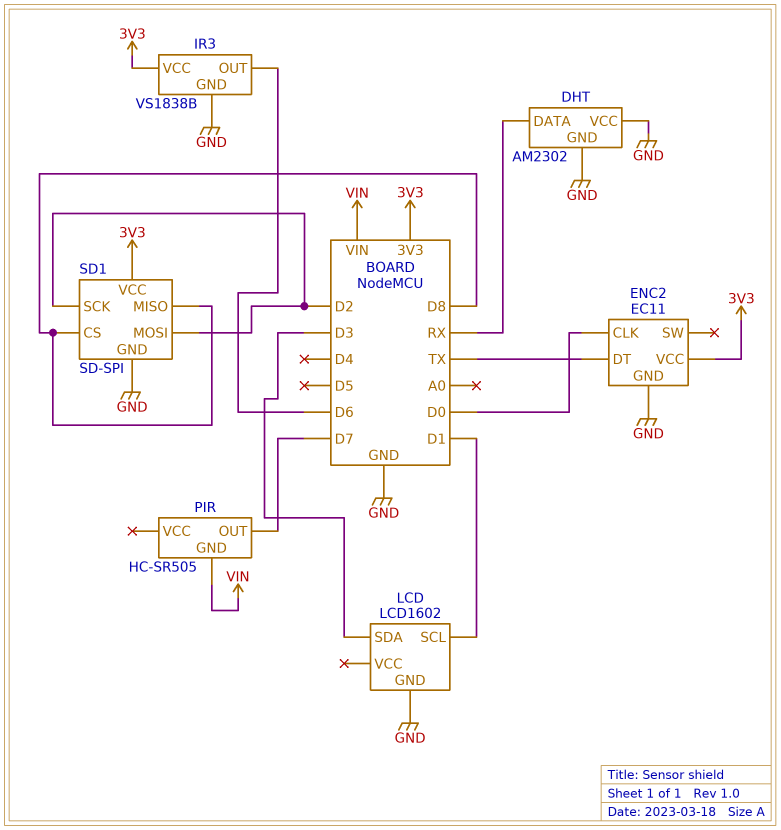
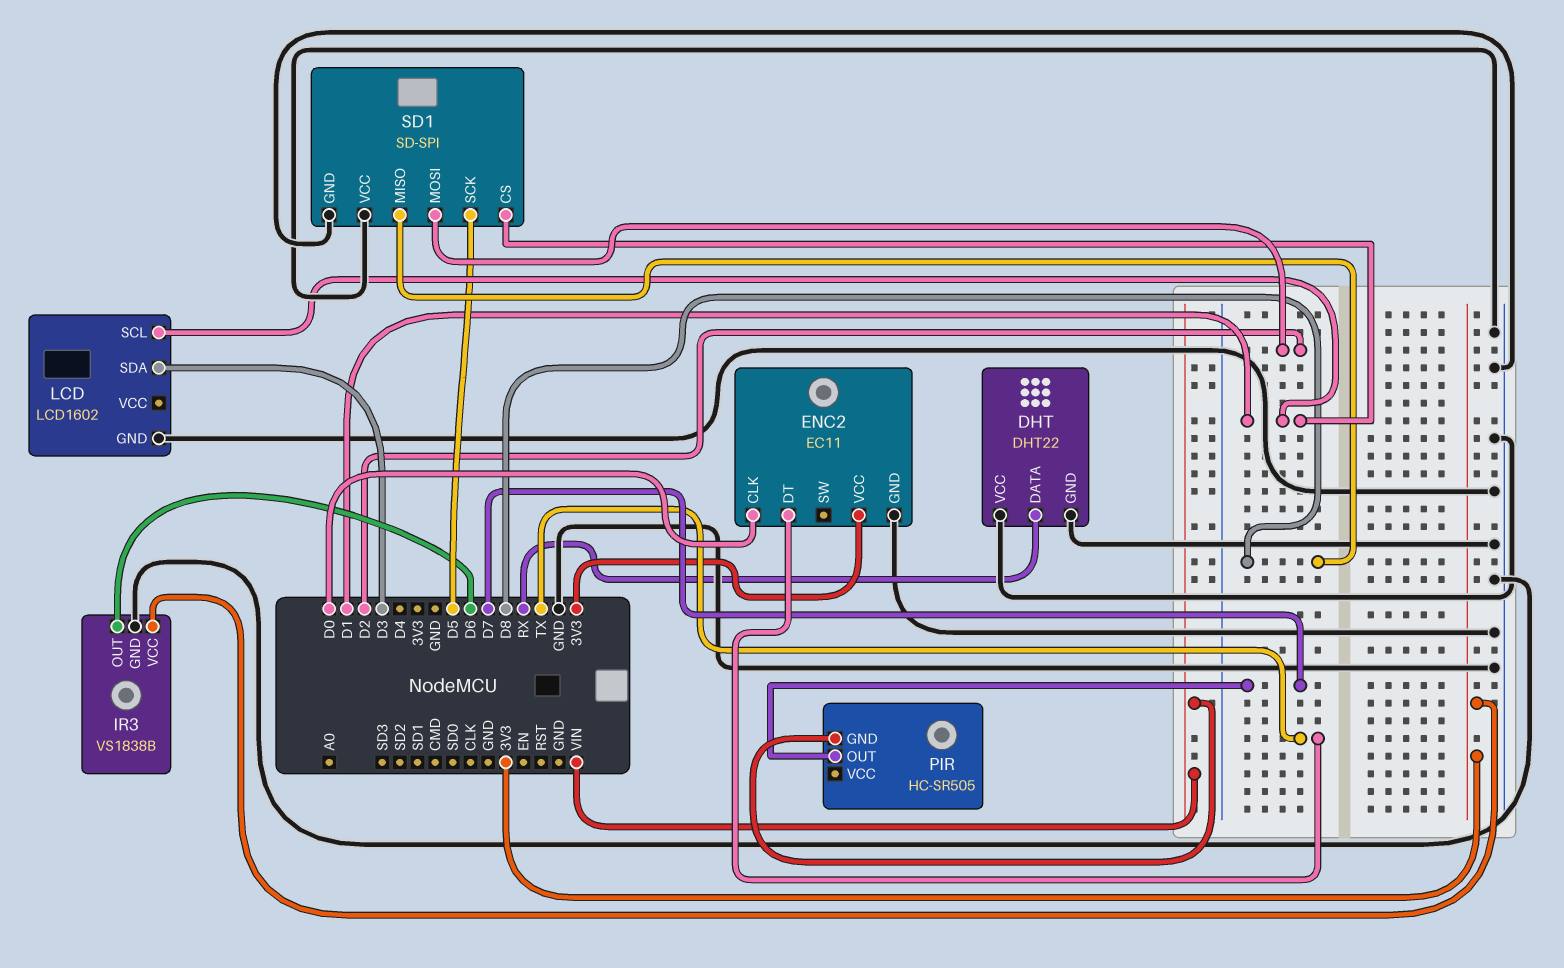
DHT: AM2302 -> DHT22
SD1 pin CS: D8 -> D1
SD1 pin SCK: D2 -> D5
SD1 pin VCC: 3V3 -> GND

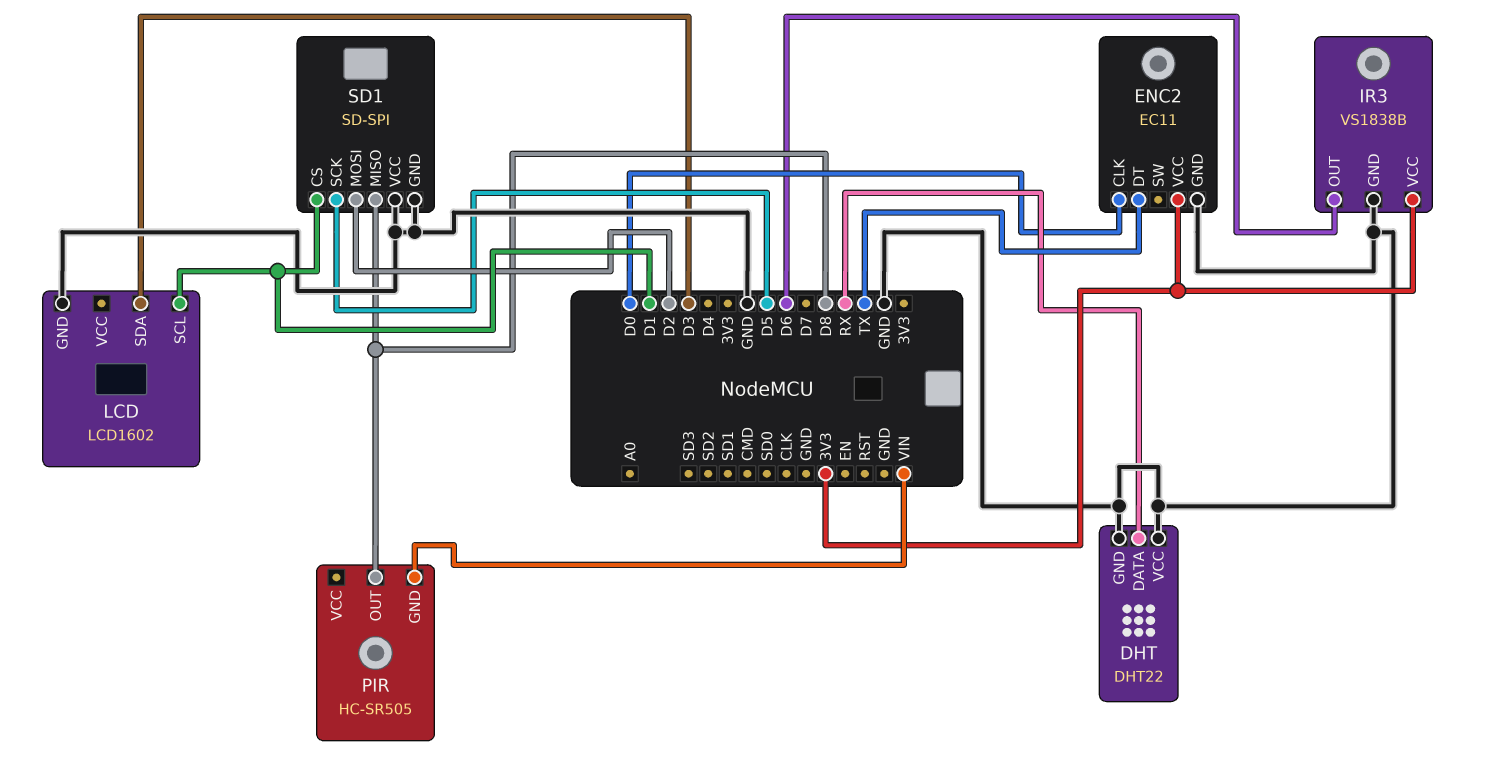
PIR pin OUT: D7 -> D8

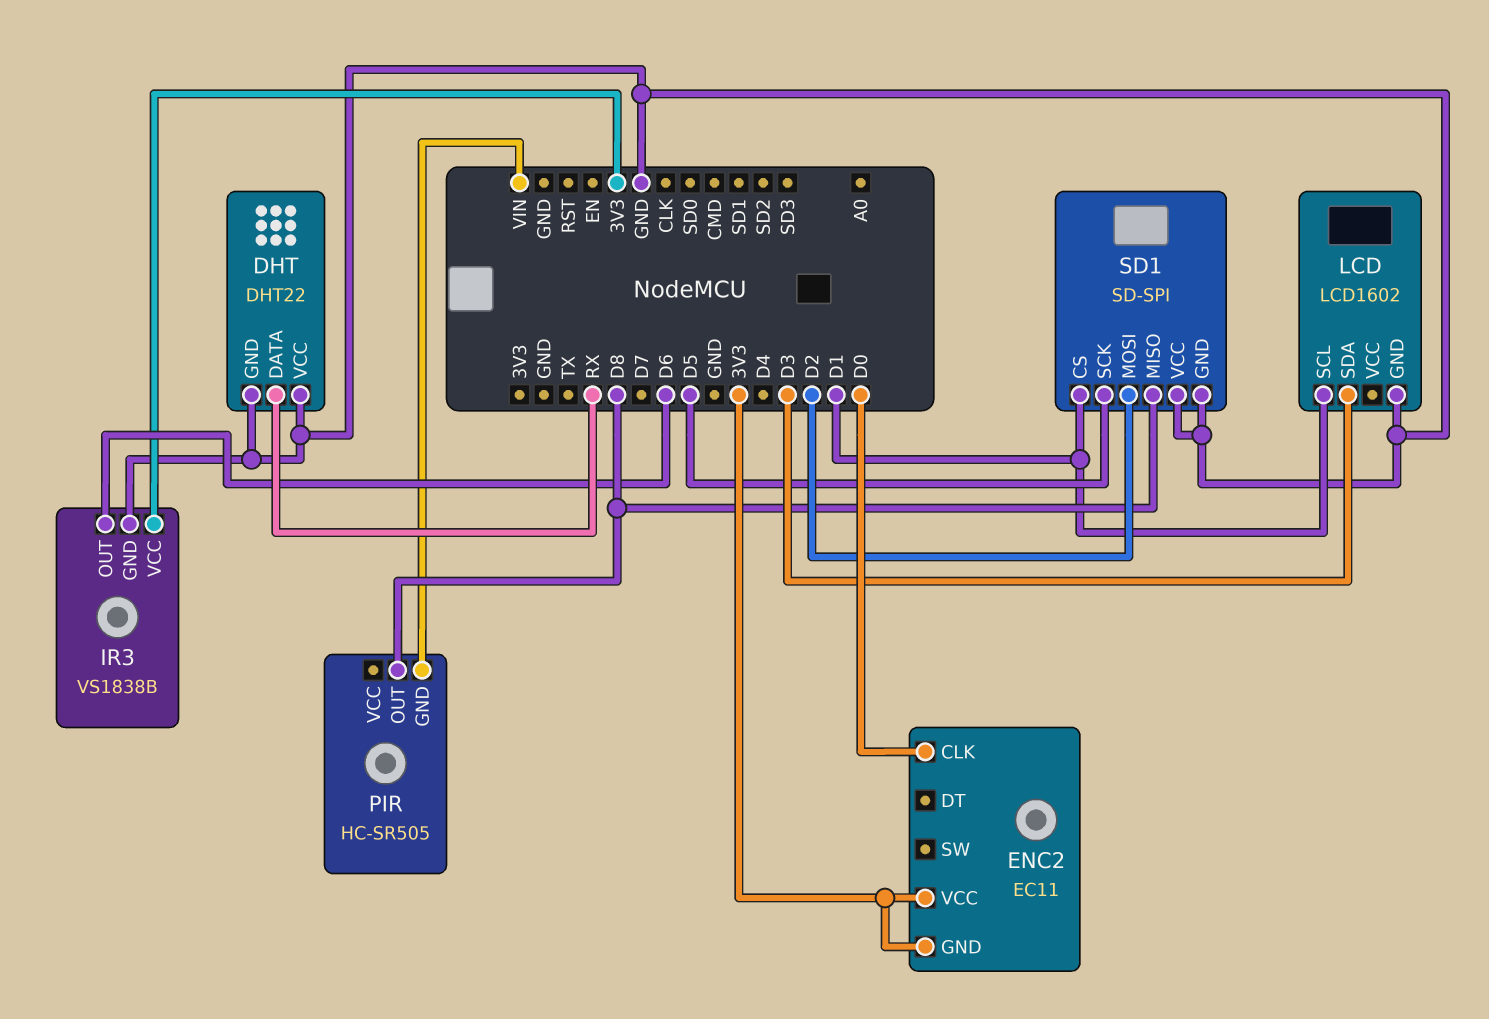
ENC2 pin DT: TX -> none
ENC2 pin GND: GND -> 3V3

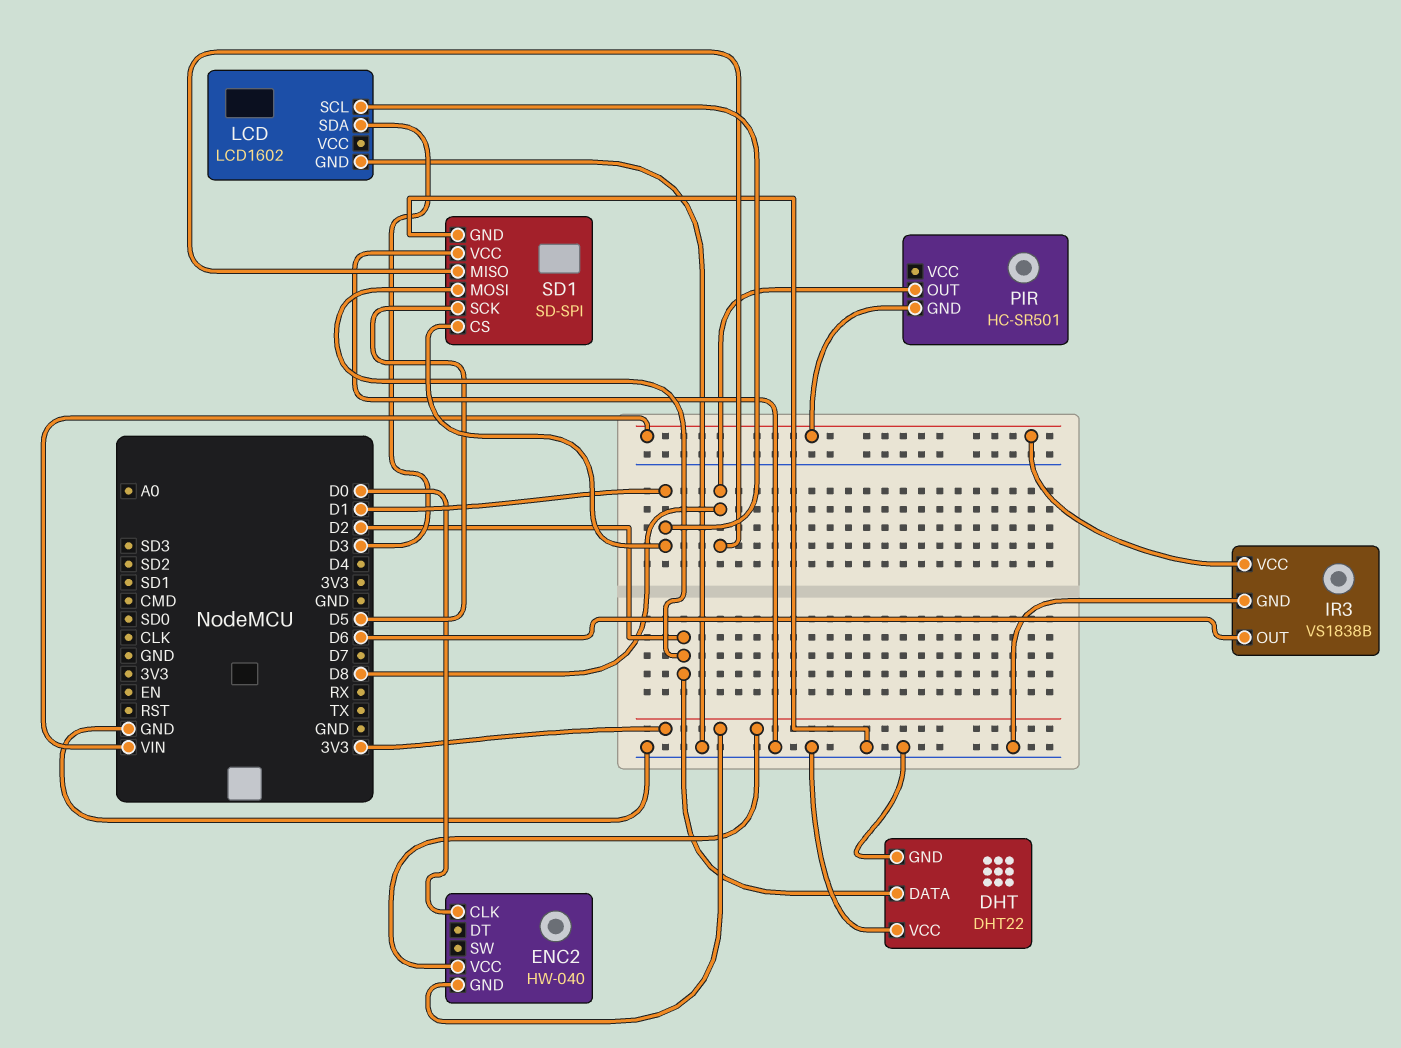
DHT pin DATA: RX -> D2
ENC2: EC11 -> HW-040
IR3 pin VCC: 3V3 -> VIN
PIR: HC-SR505 -> HC-SR501

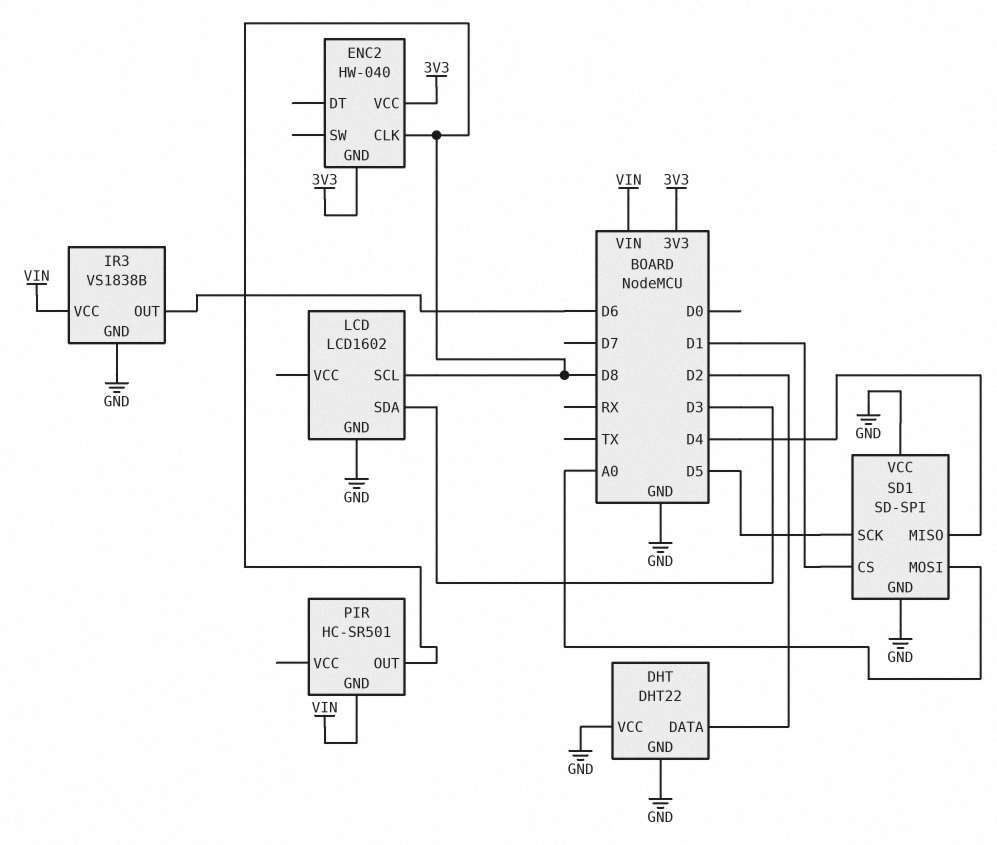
ENC2 pin CLK: D0 -> D8
LCD pin SCL: D1 -> D8
SD1 pin MISO: D8 -> D4
SD1 pin MOSI: D2 -> A0

